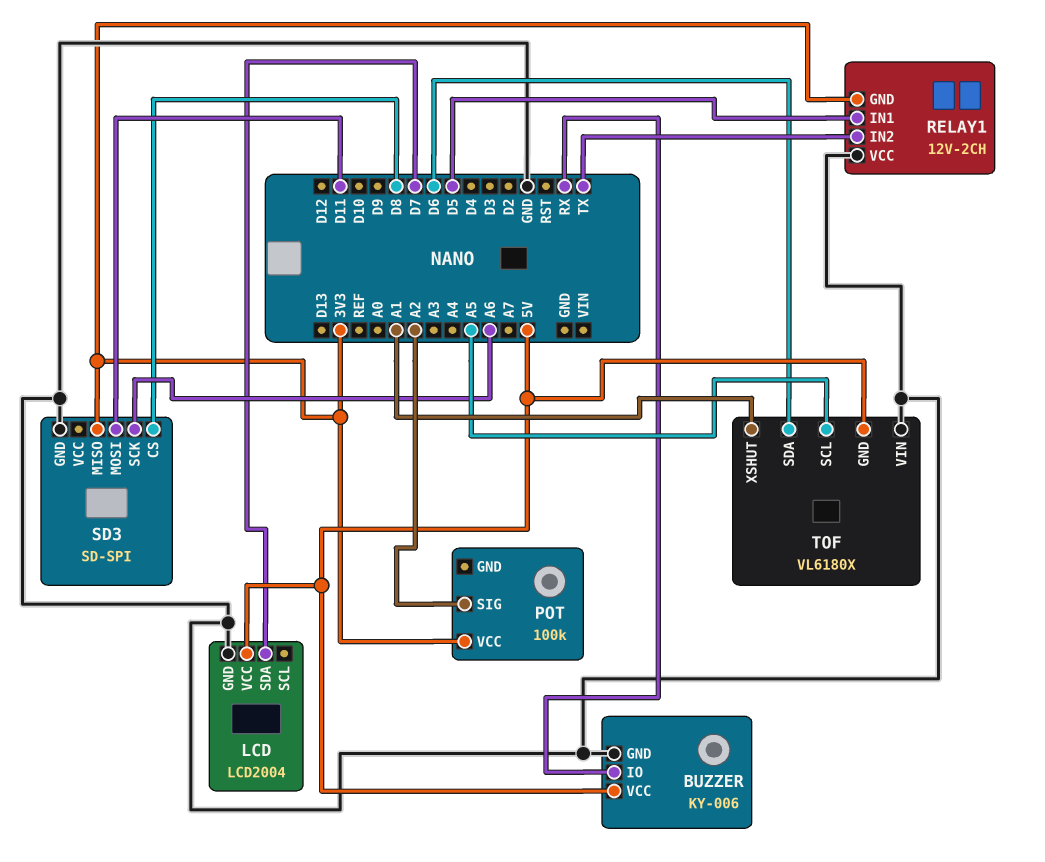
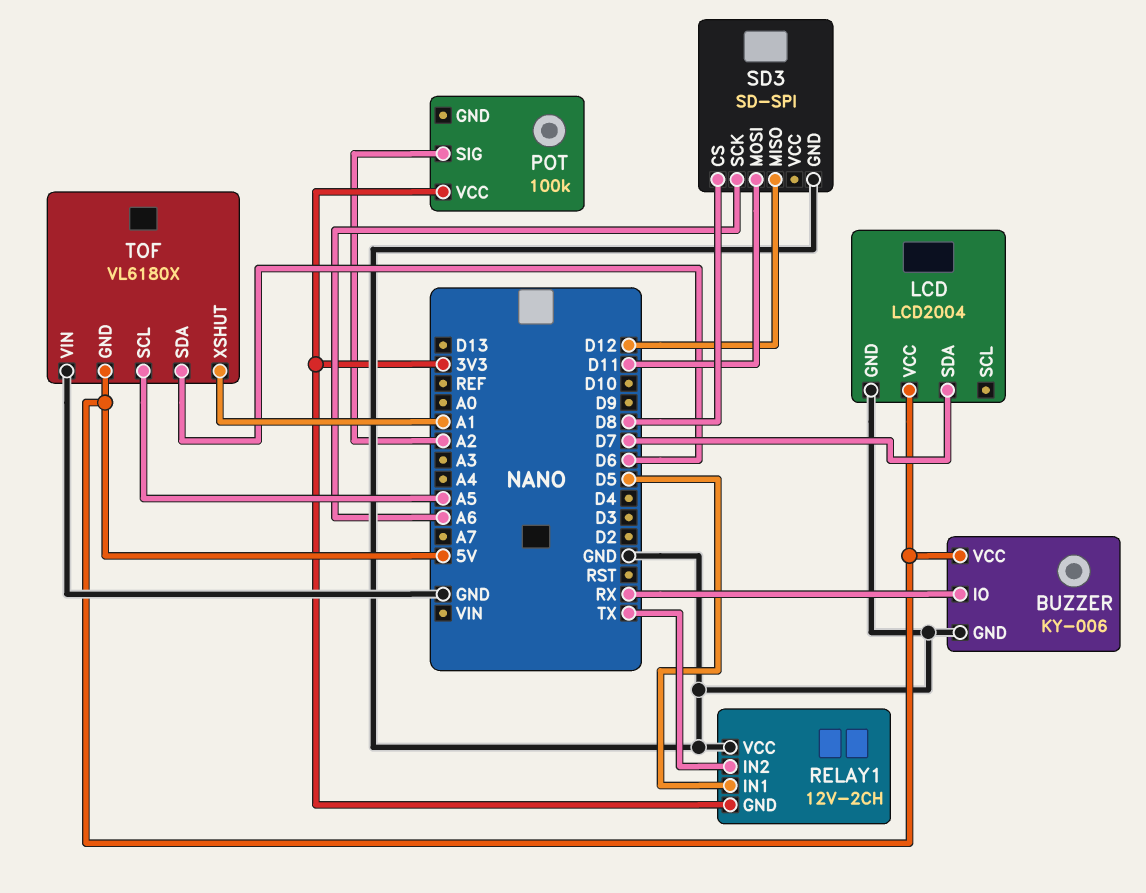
SD3 pin MISO: 3V3 -> D12

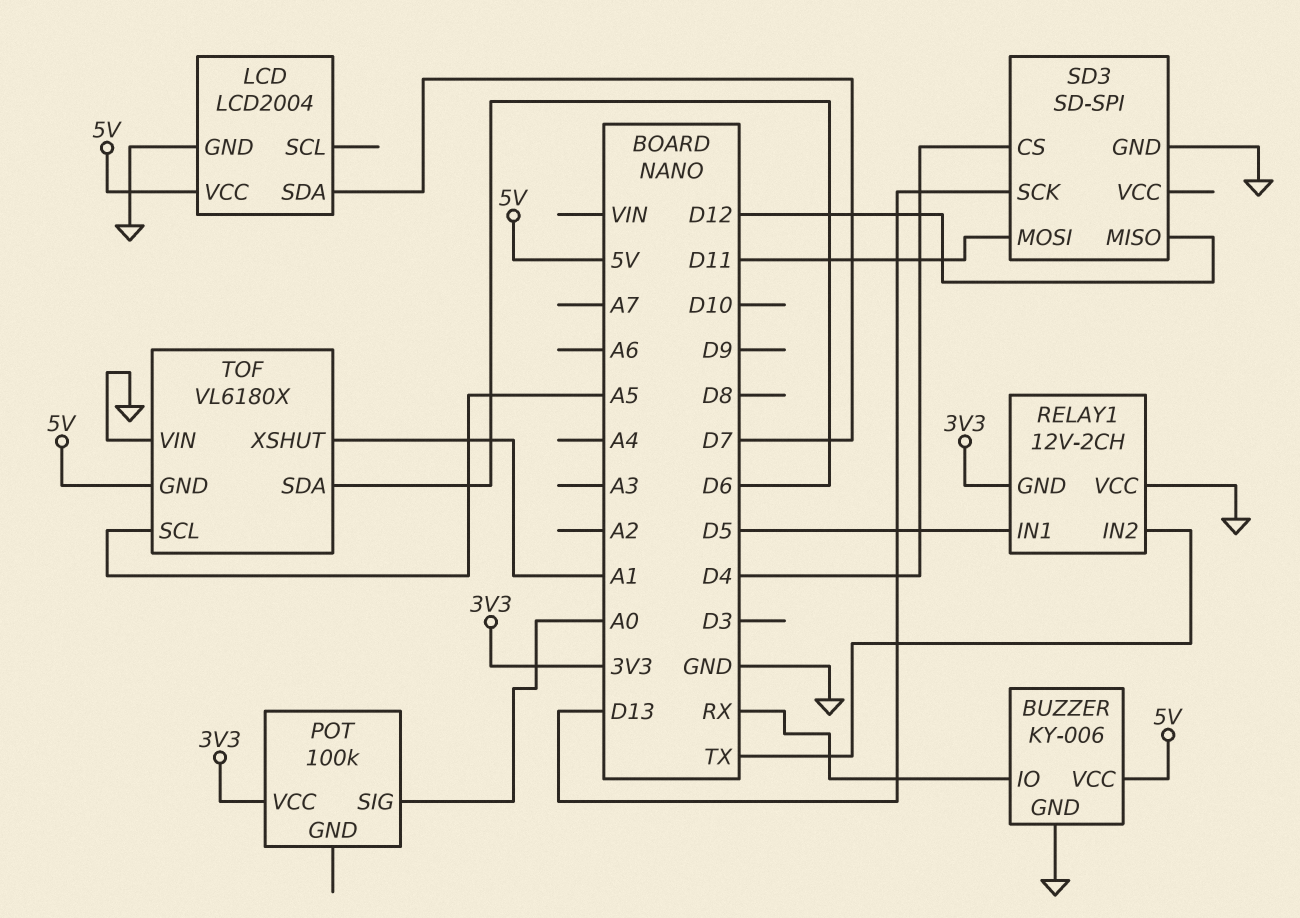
POT pin SIG: A2 -> A0
SD3 pin CS: D8 -> D4
SD3 pin SCK: A6 -> D13

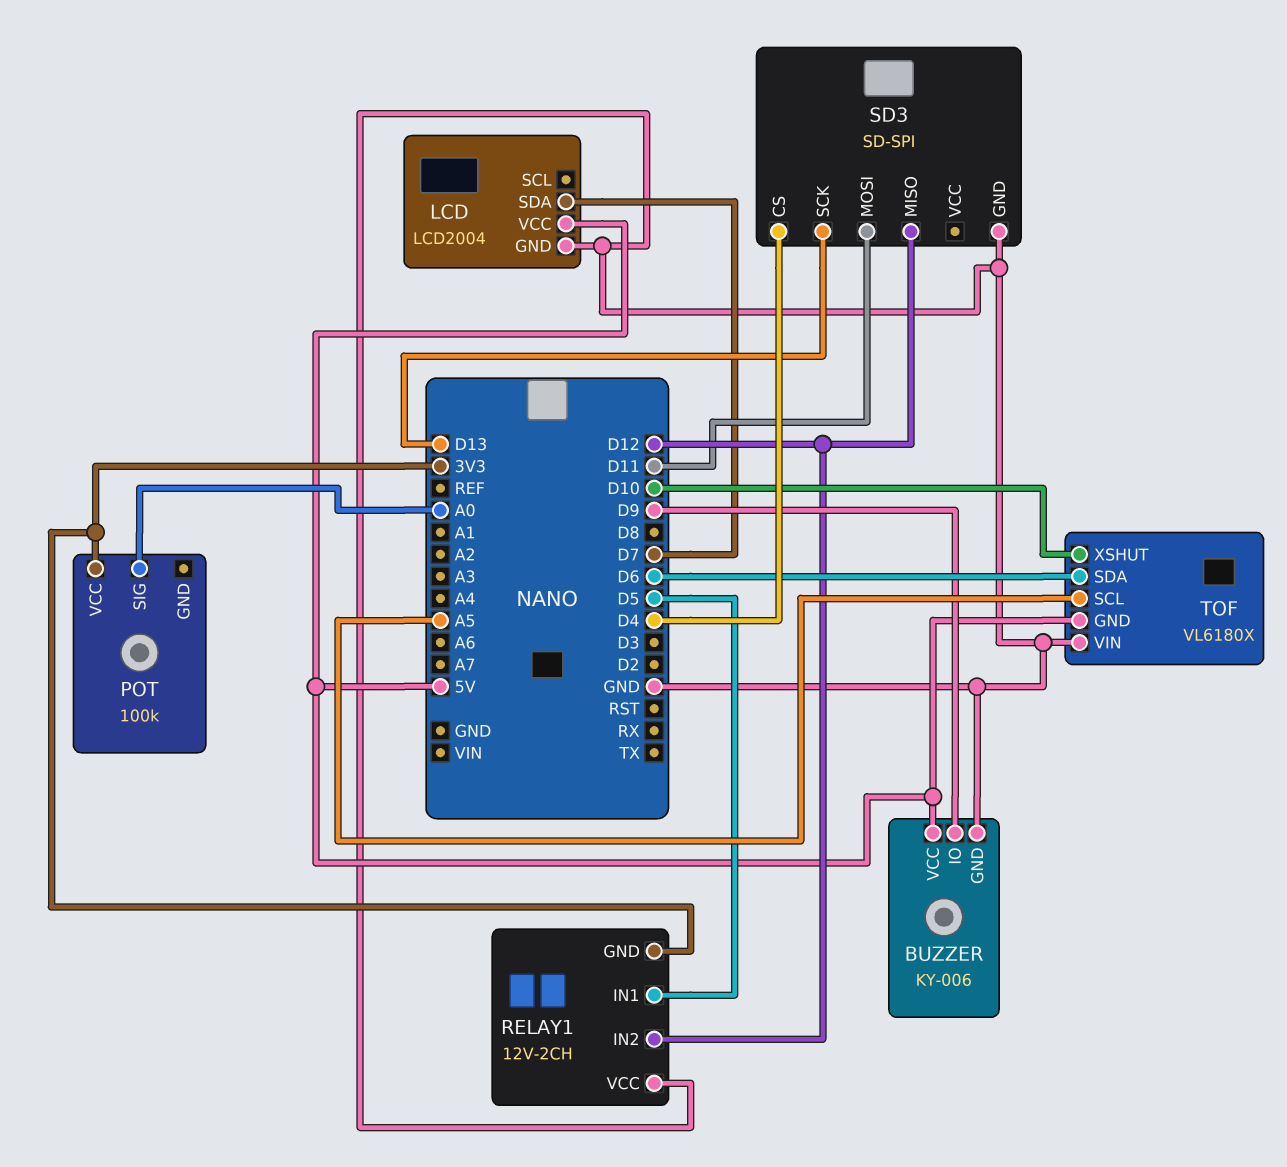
BUZZER pin IO: RX -> D9
RELAY1 pin IN2: TX -> D12
TOF pin XSHUT: A1 -> D10

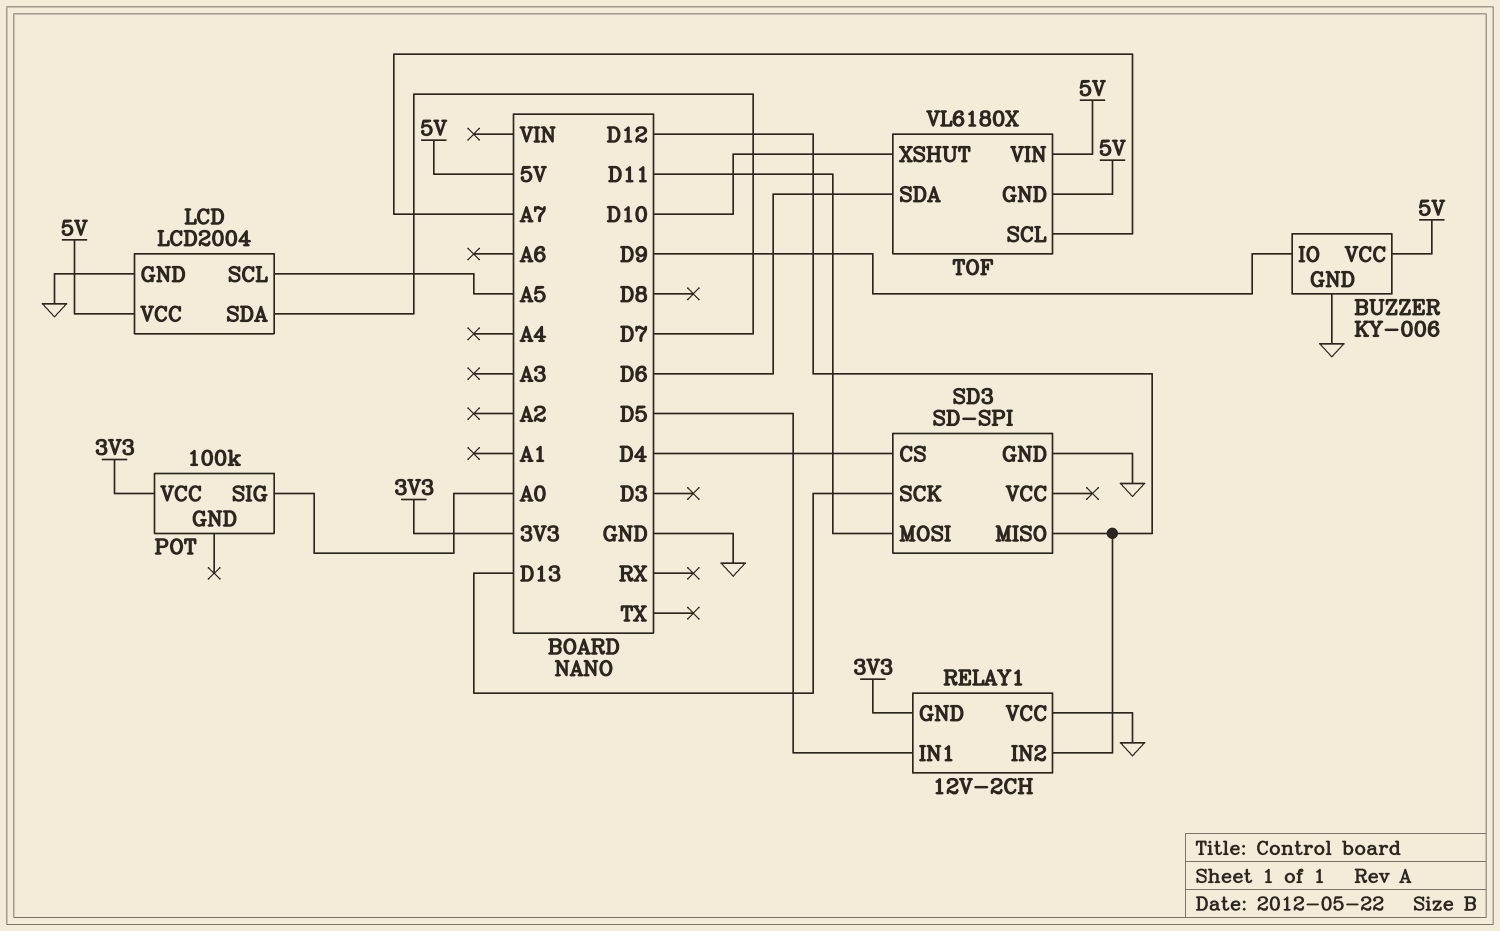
LCD pin SCL: none -> A5
TOF pin SCL: A5 -> A7
TOF pin VIN: GND -> 5V

